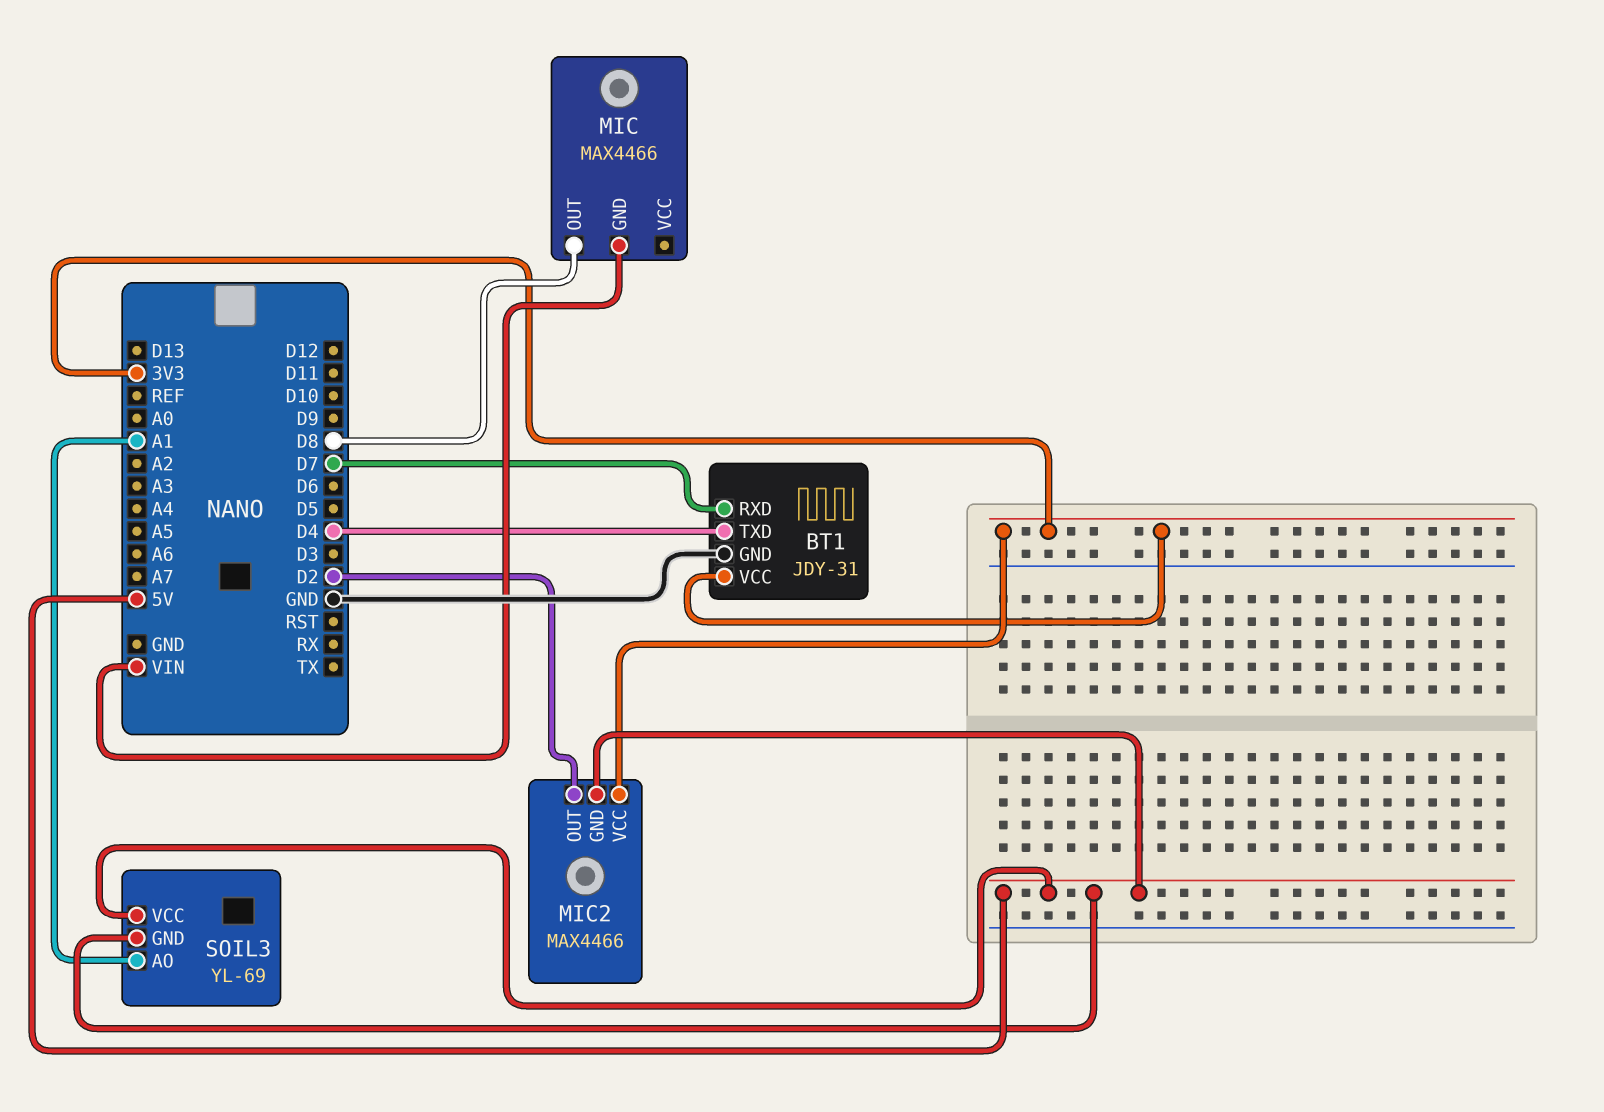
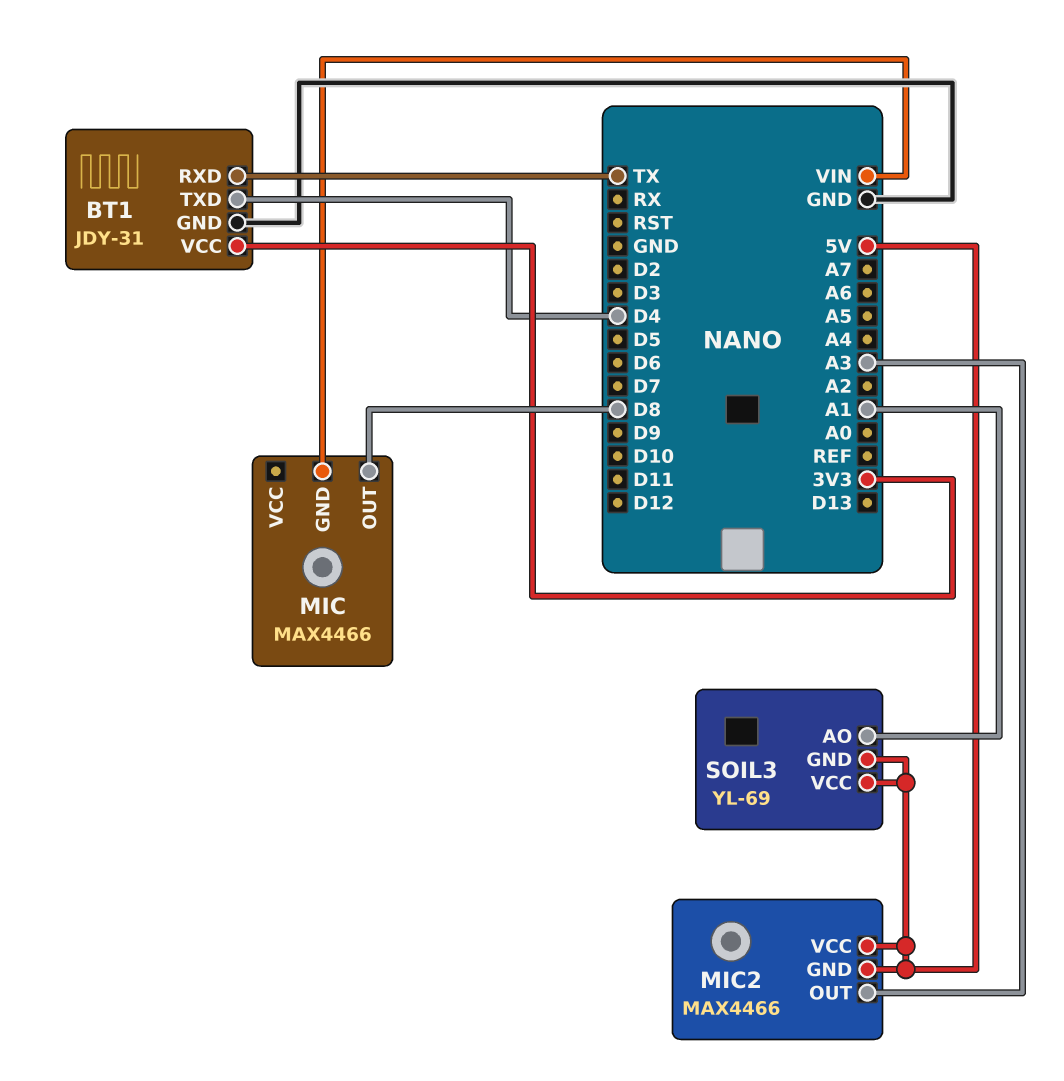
BT1 pin RXD: D7 -> TX
MIC2 pin OUT: D2 -> A3
MIC2 pin VCC: 3V3 -> 5V

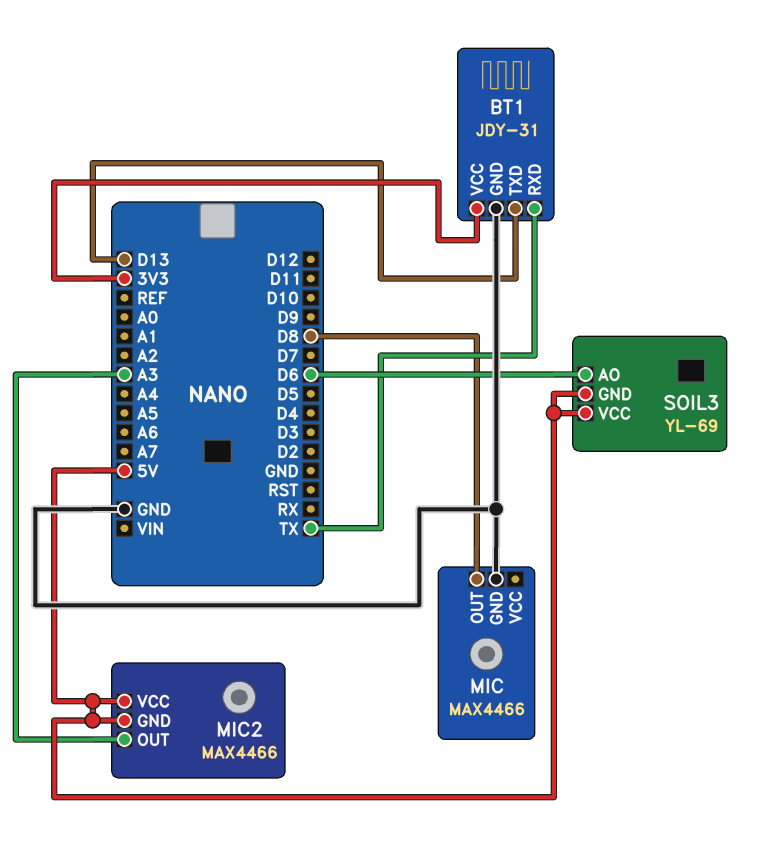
BT1 pin TXD: D4 -> D13
MIC pin GND: VIN -> GND
SOIL3 pin AO: A1 -> D6

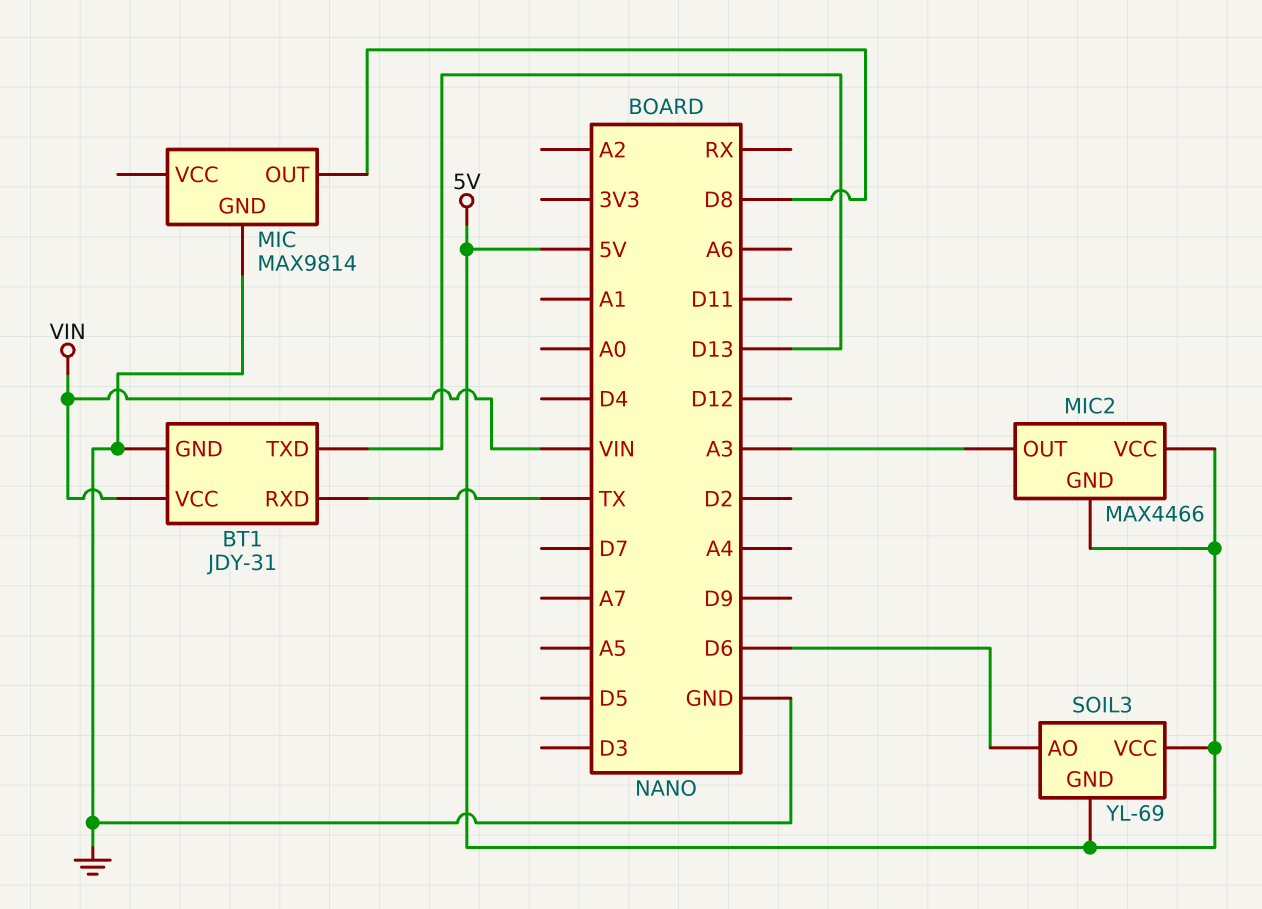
BT1 pin VCC: 3V3 -> VIN
MIC: MAX4466 -> MAX9814

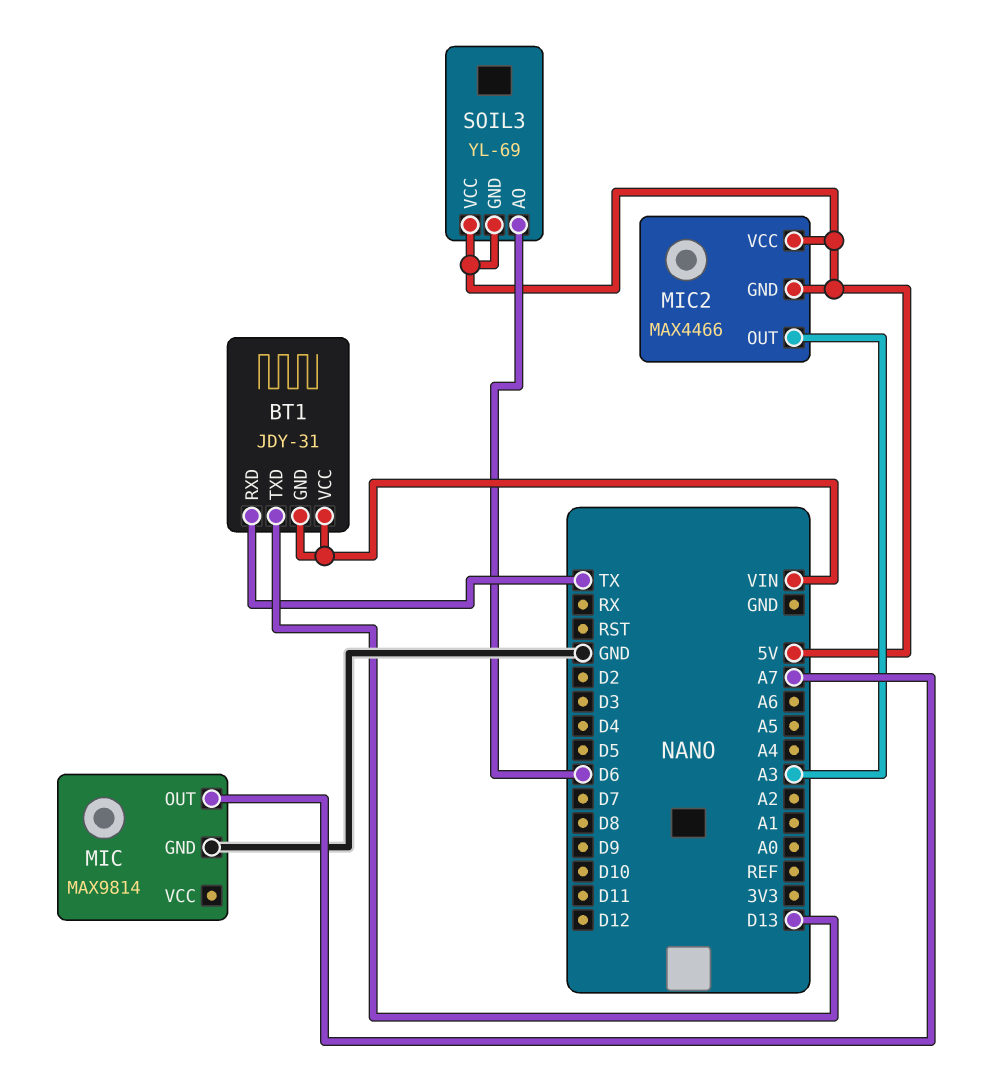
BT1 pin GND: GND -> VIN
MIC pin OUT: D8 -> A7

